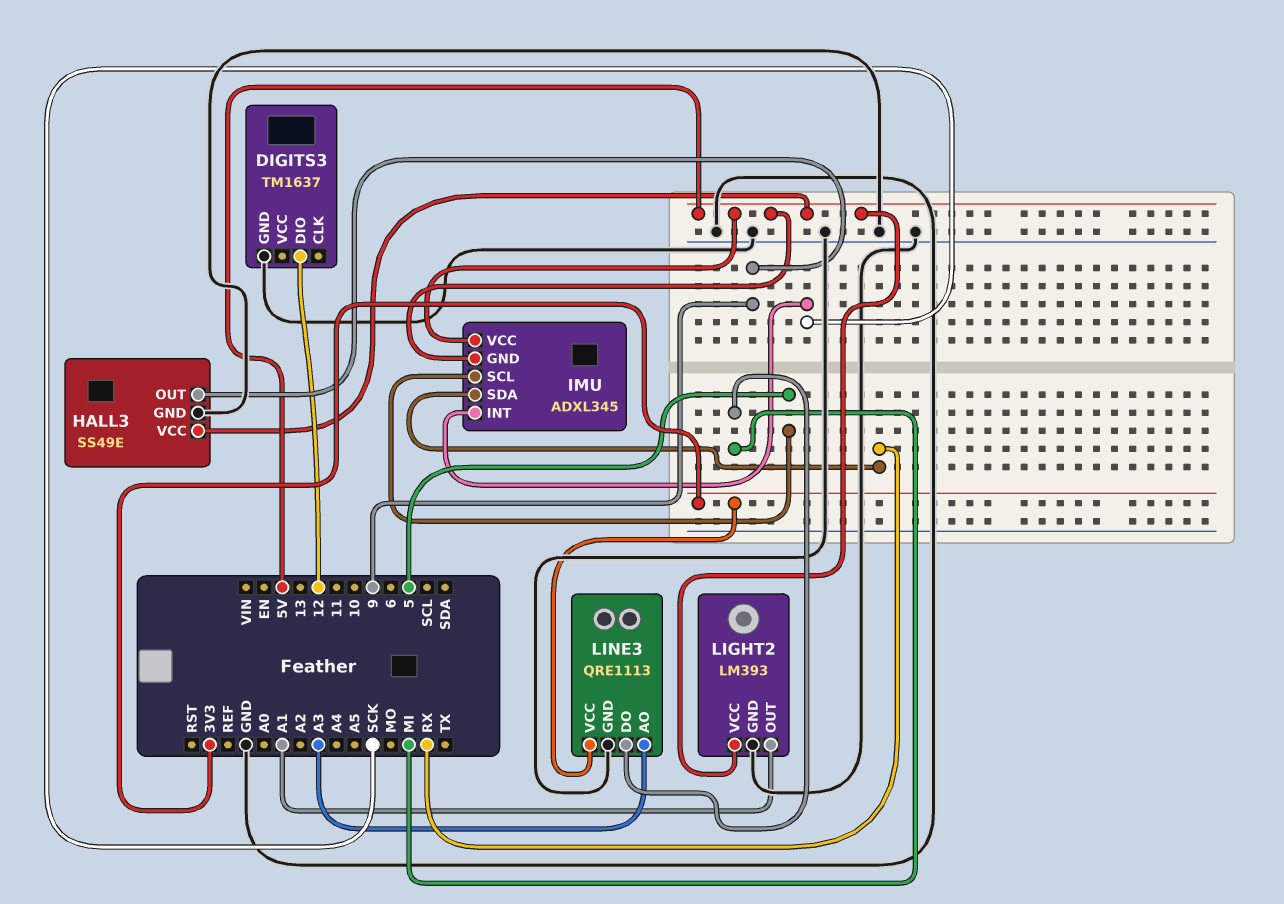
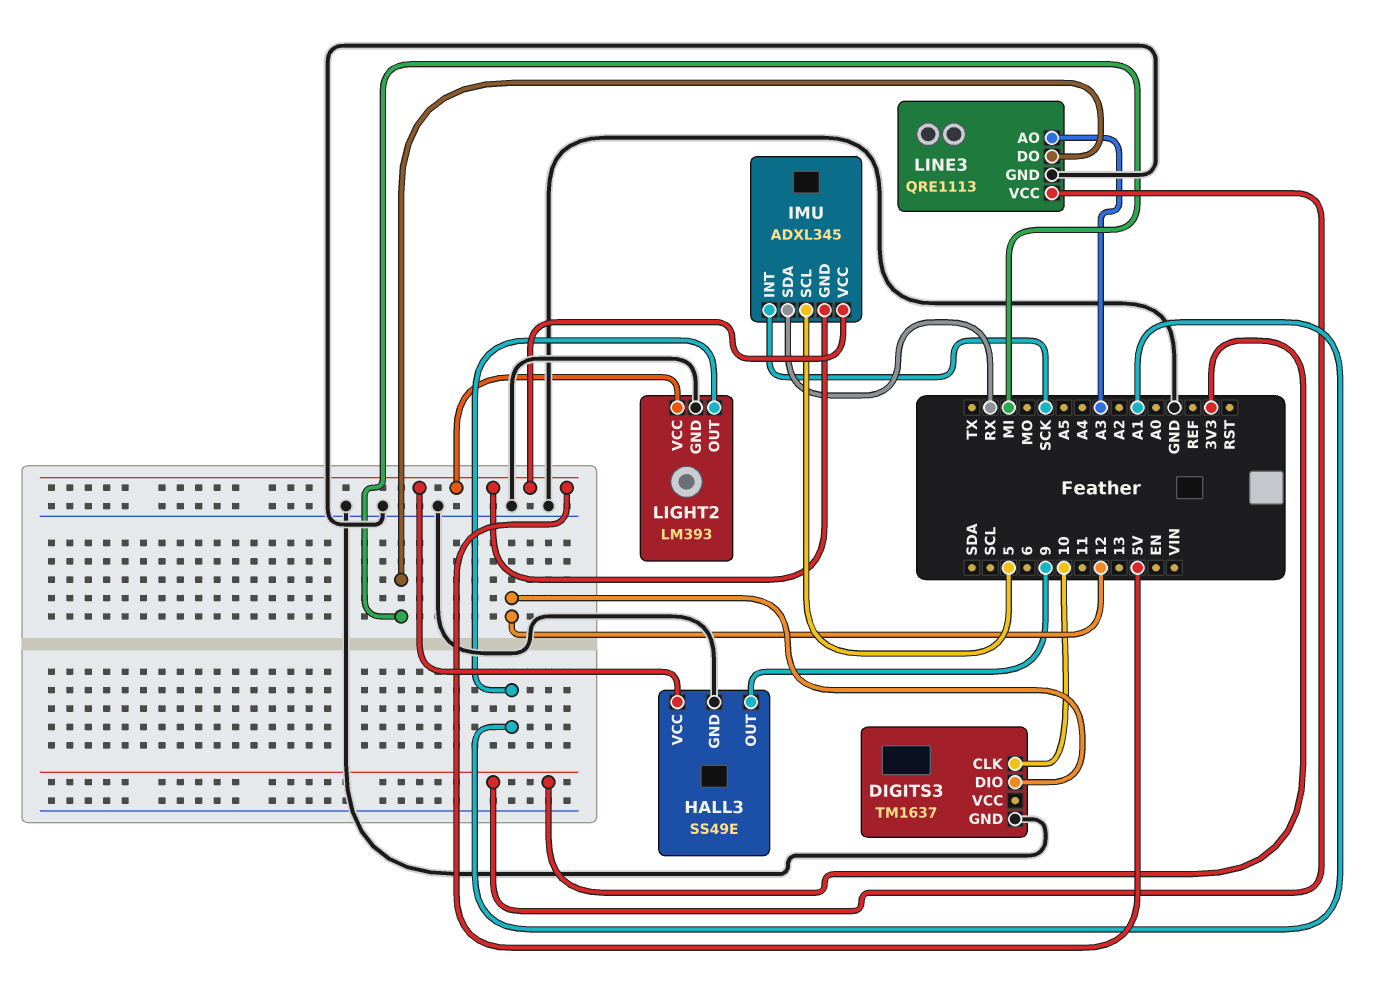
DIGITS3 pin CLK: none -> 10

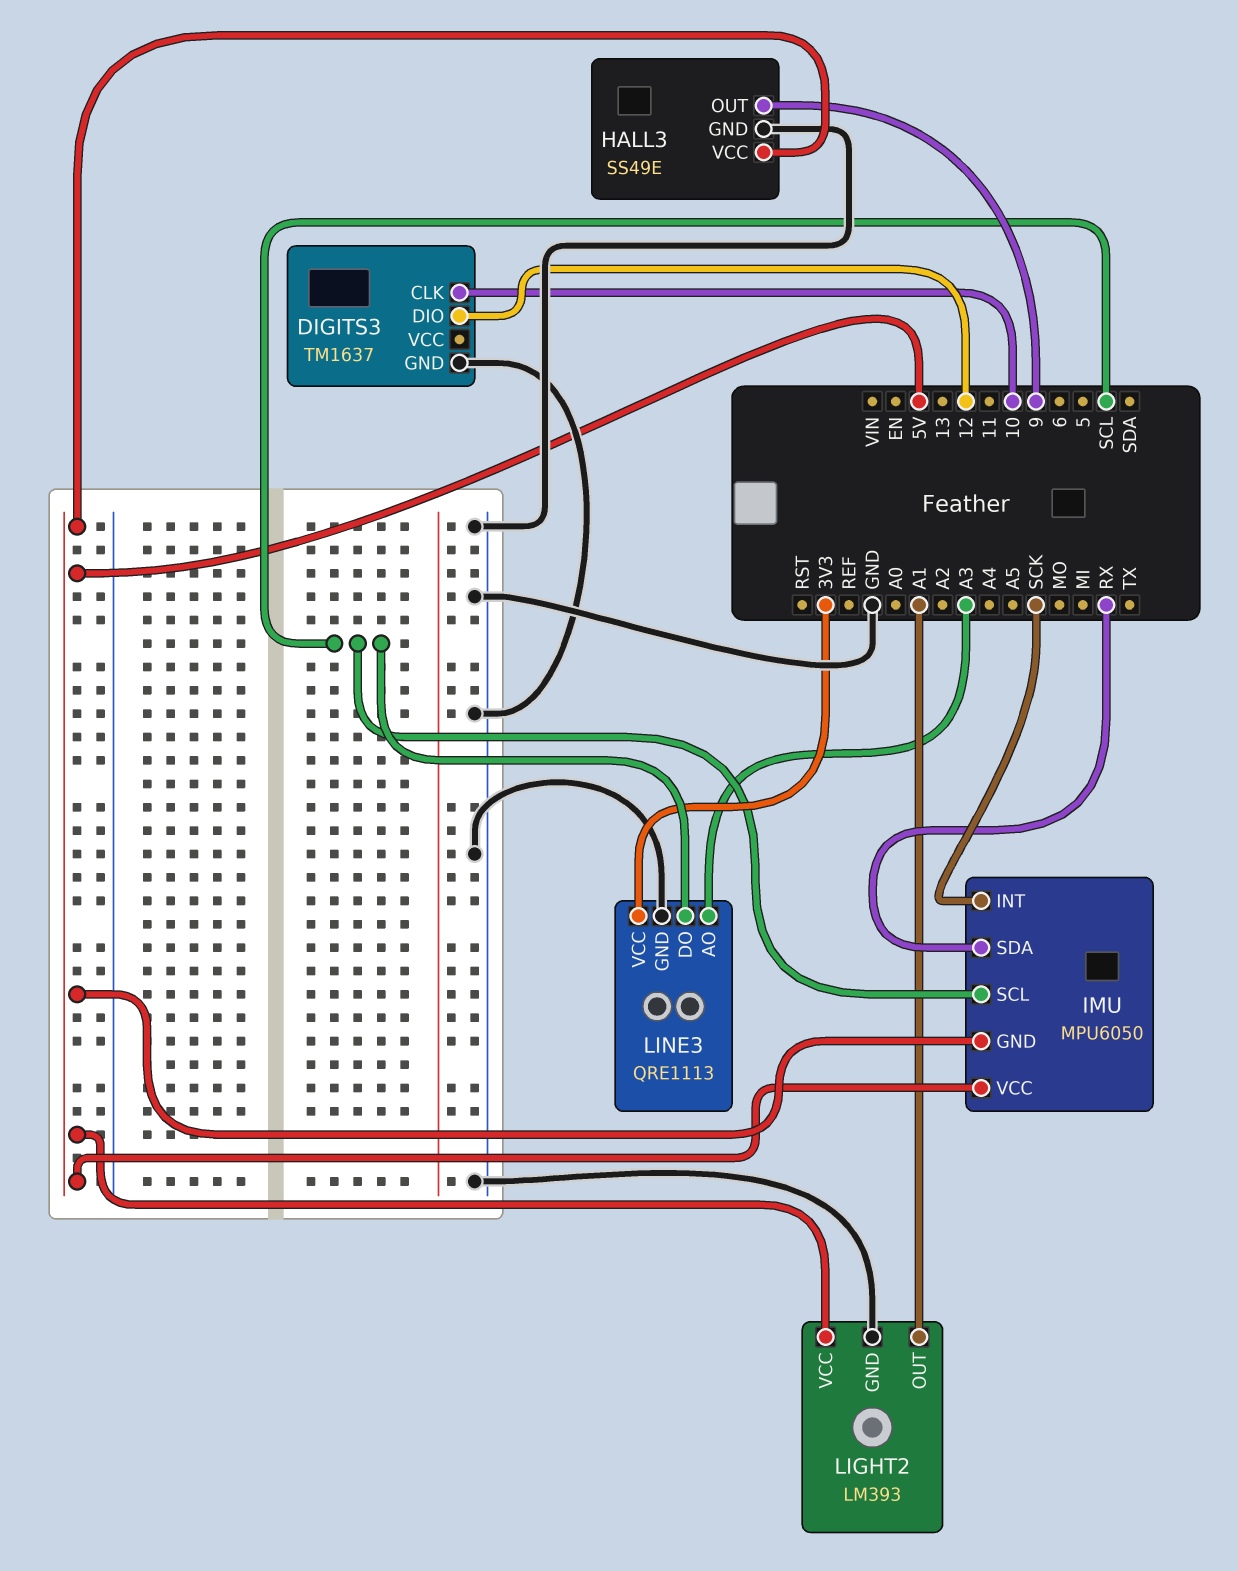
IMU: ADXL345 -> MPU6050
IMU pin SCL: 5 -> SCL
LINE3 pin DO: MI -> SCL

